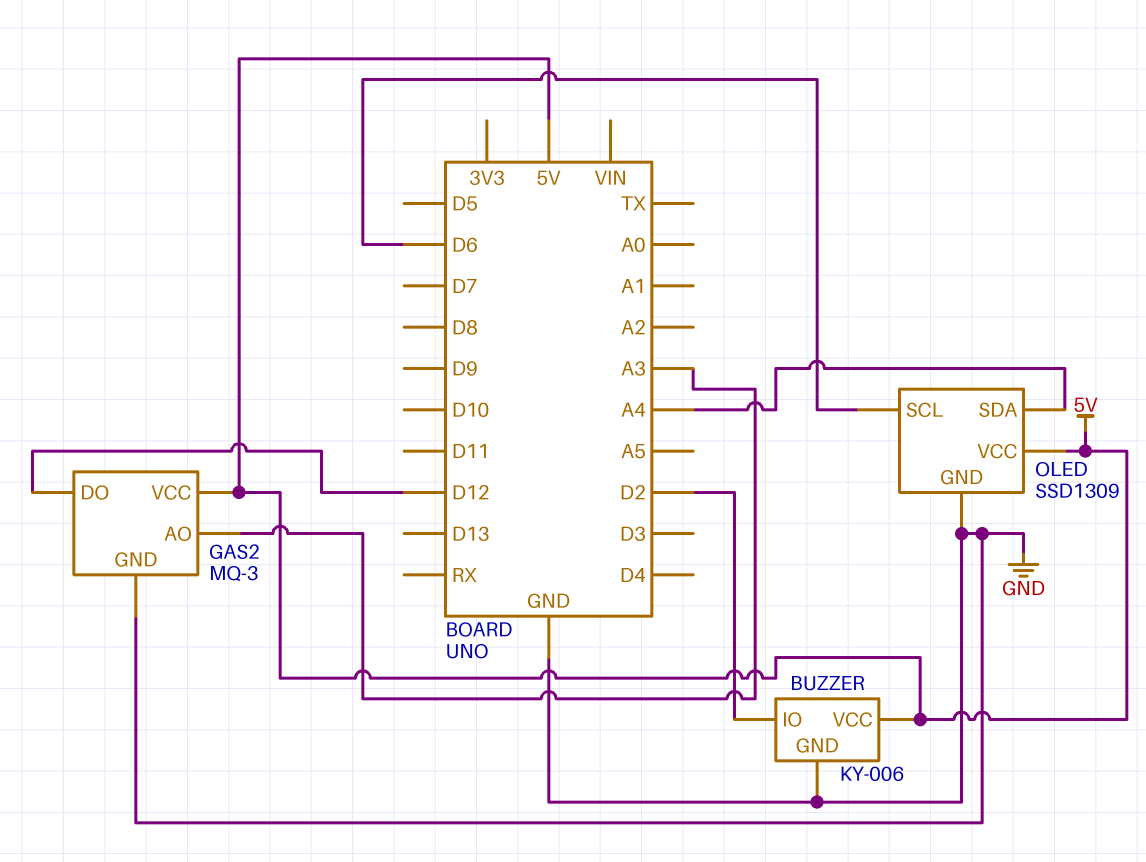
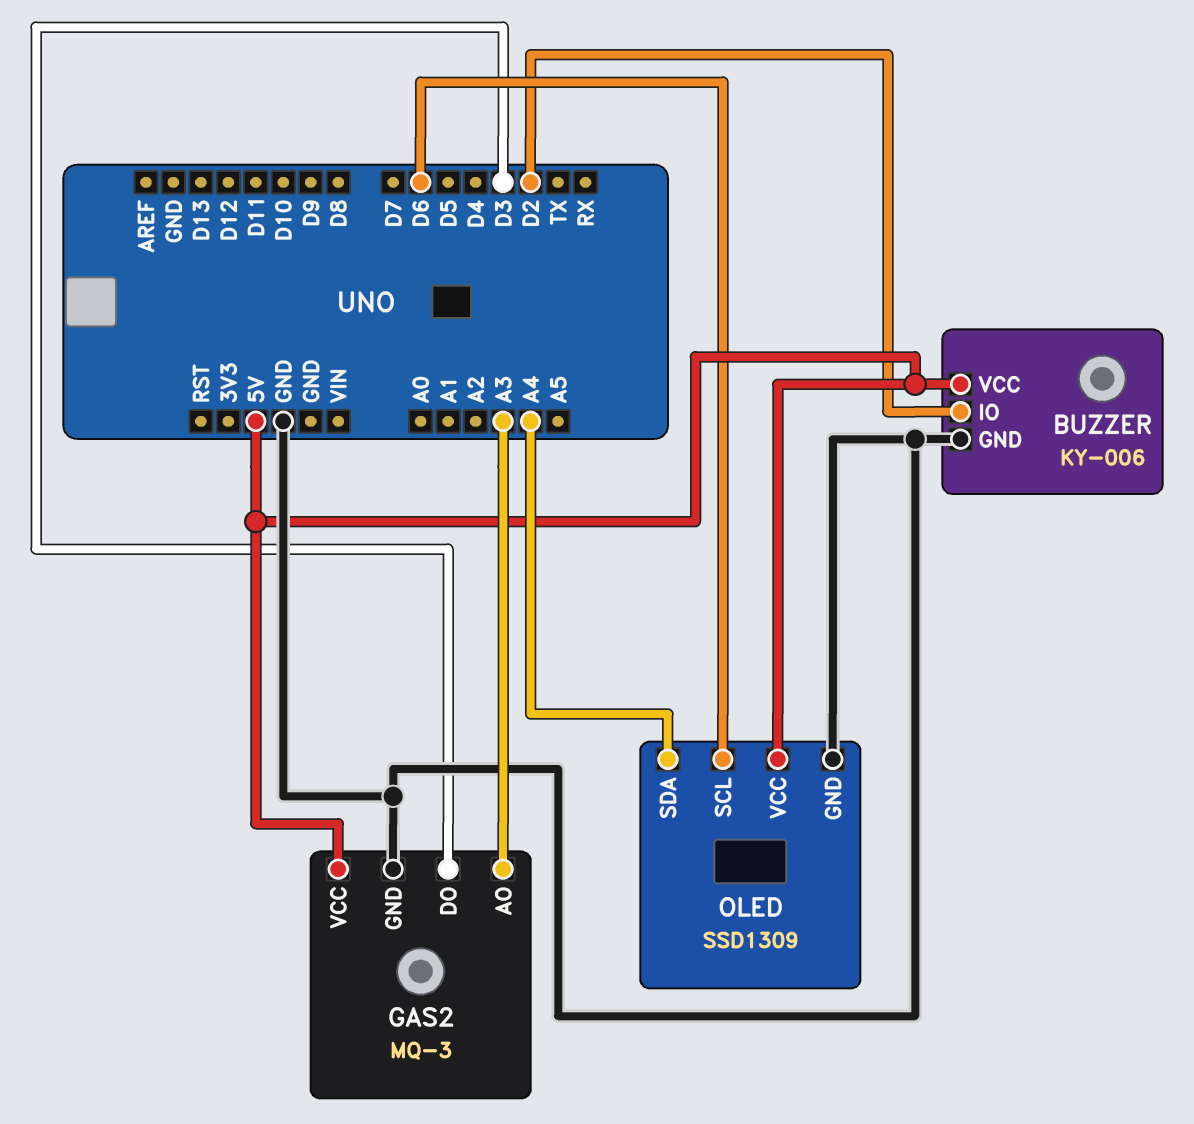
GAS2 pin DO: D12 -> D3

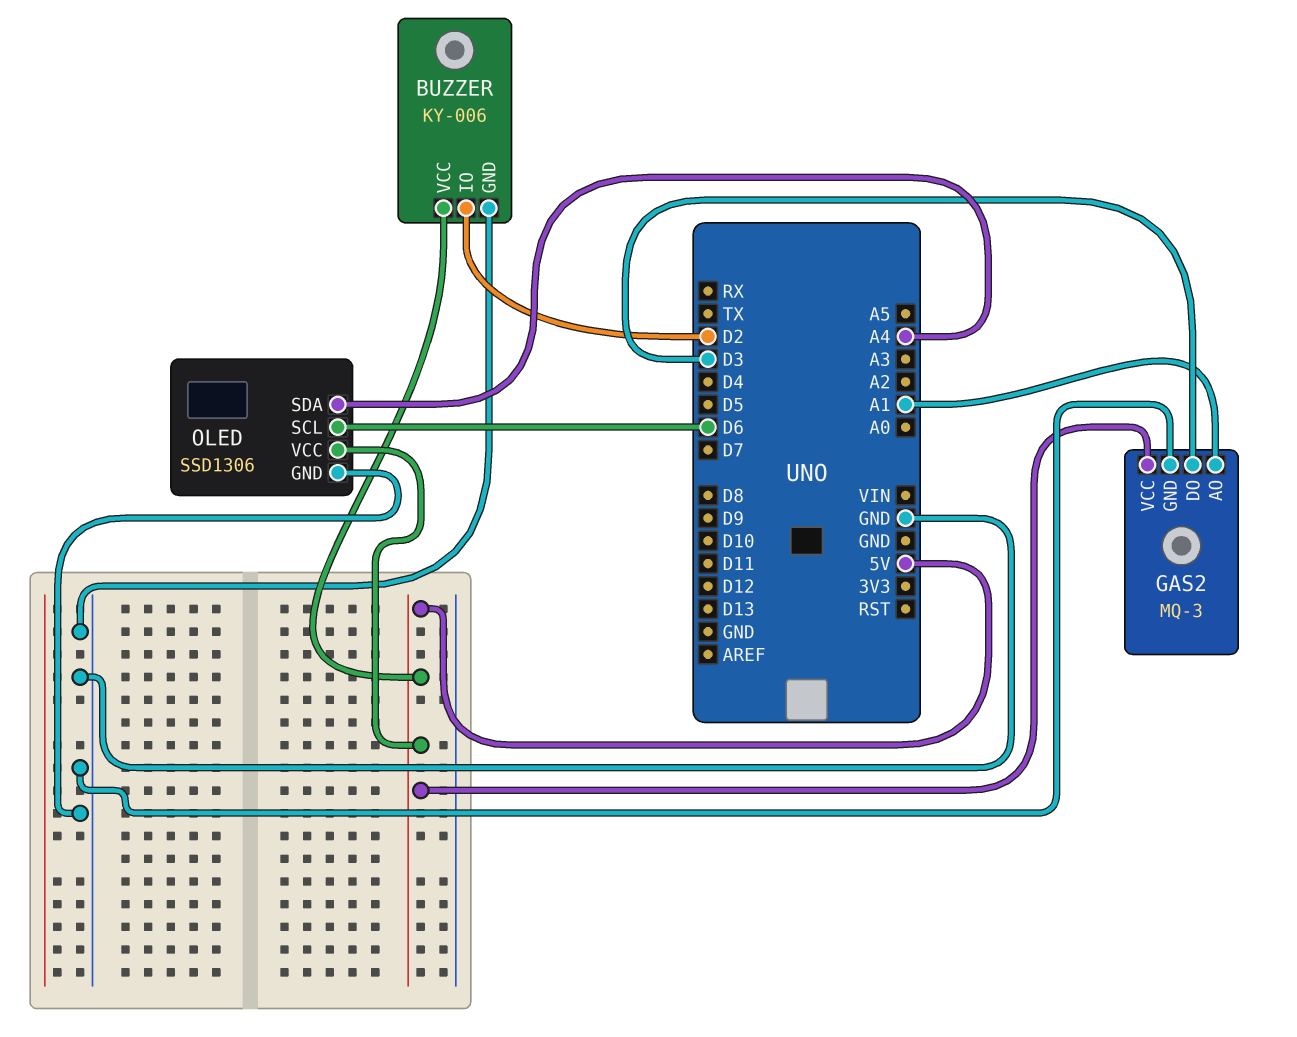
GAS2 pin AO: A3 -> A1
OLED: SSD1309 -> SSD1306

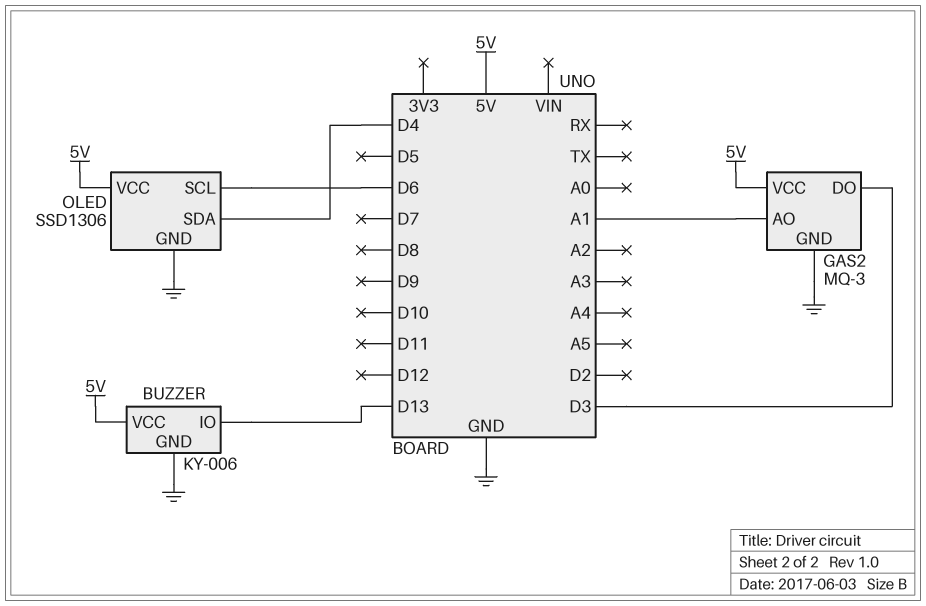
BUZZER pin IO: D2 -> D13
OLED pin SDA: A4 -> D4

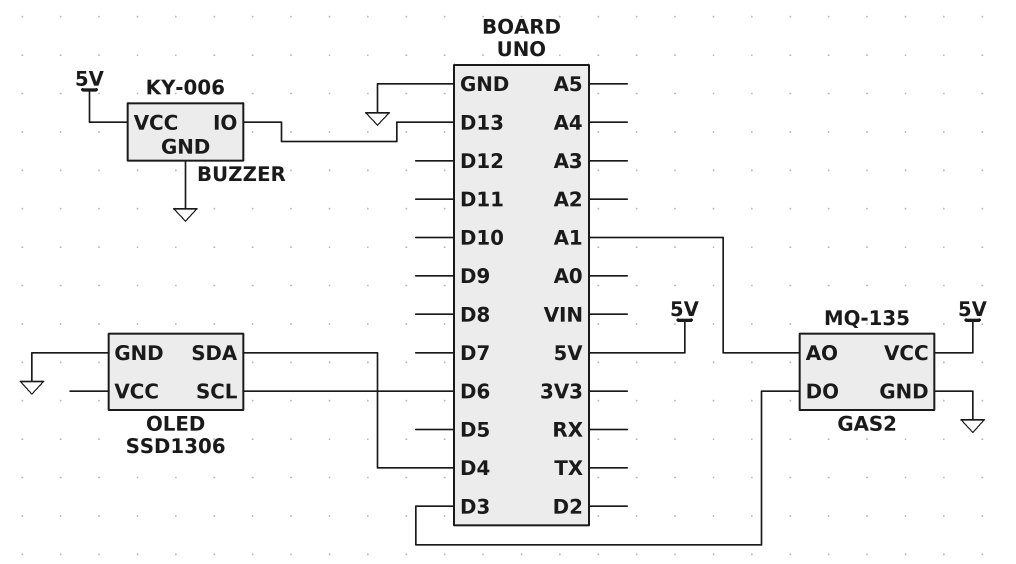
GAS2: MQ-3 -> MQ-135
OLED pin VCC: 5V -> none

